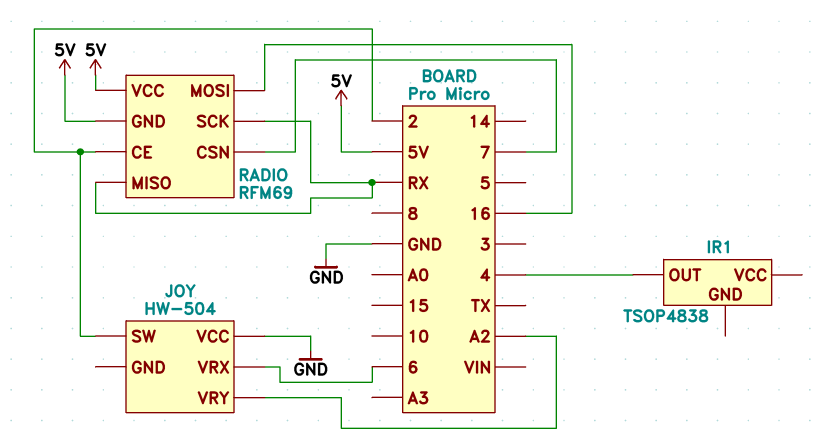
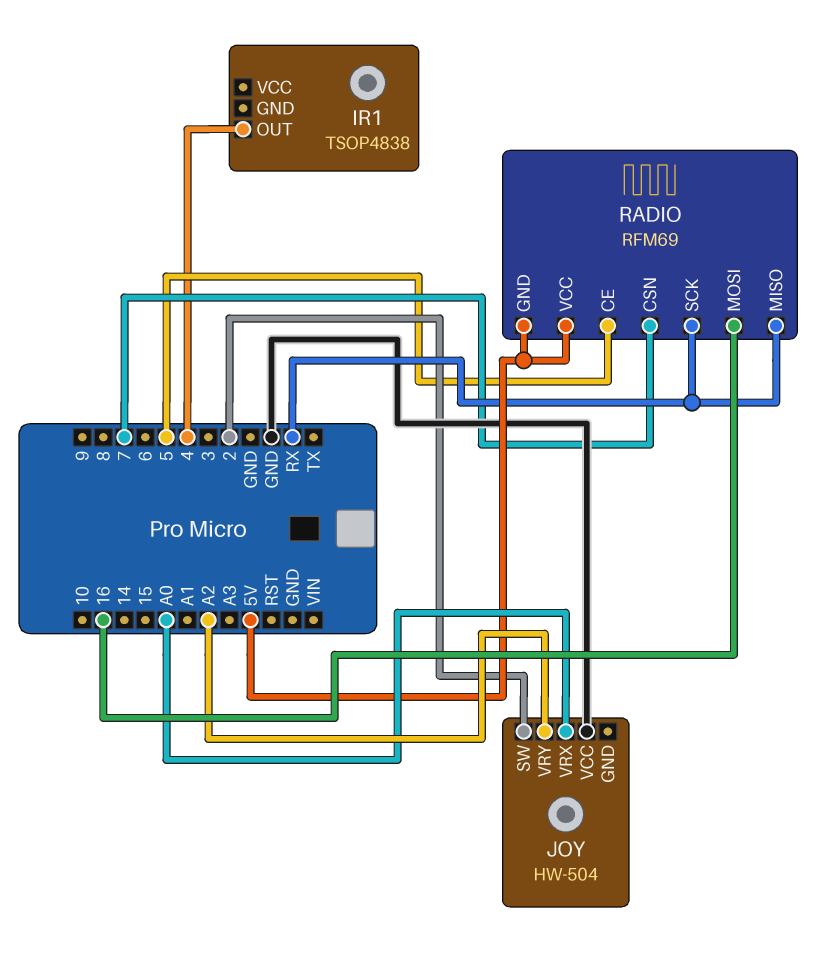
JOY pin VRX: 6 -> A0
RADIO pin CE: 2 -> 5

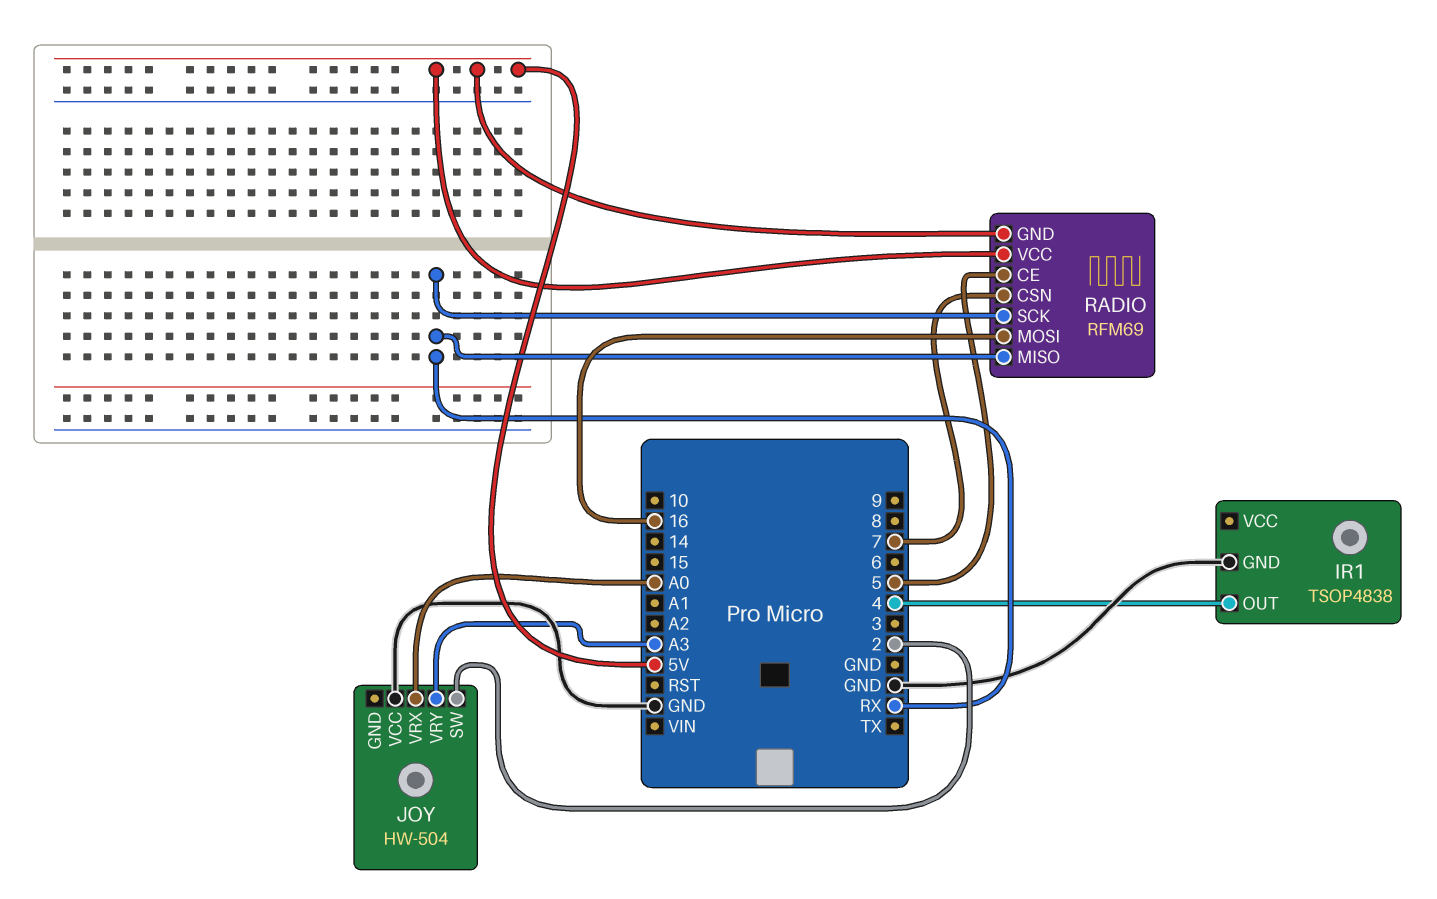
IR1 pin GND: none -> GND
JOY pin VRY: A2 -> A3

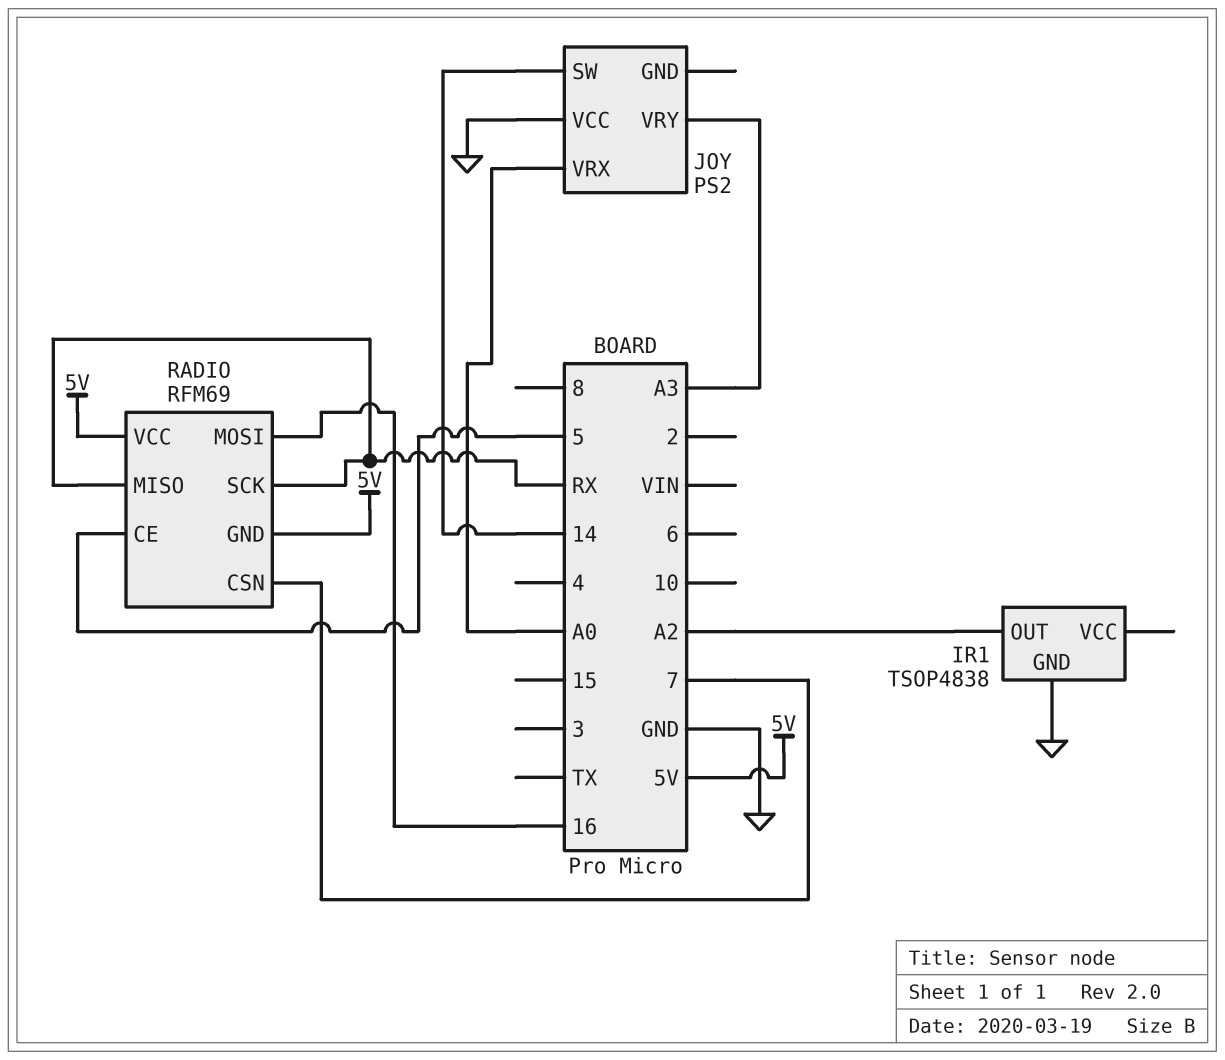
IR1 pin OUT: 4 -> A2
JOY: HW-504 -> PS2
JOY pin SW: 2 -> 14

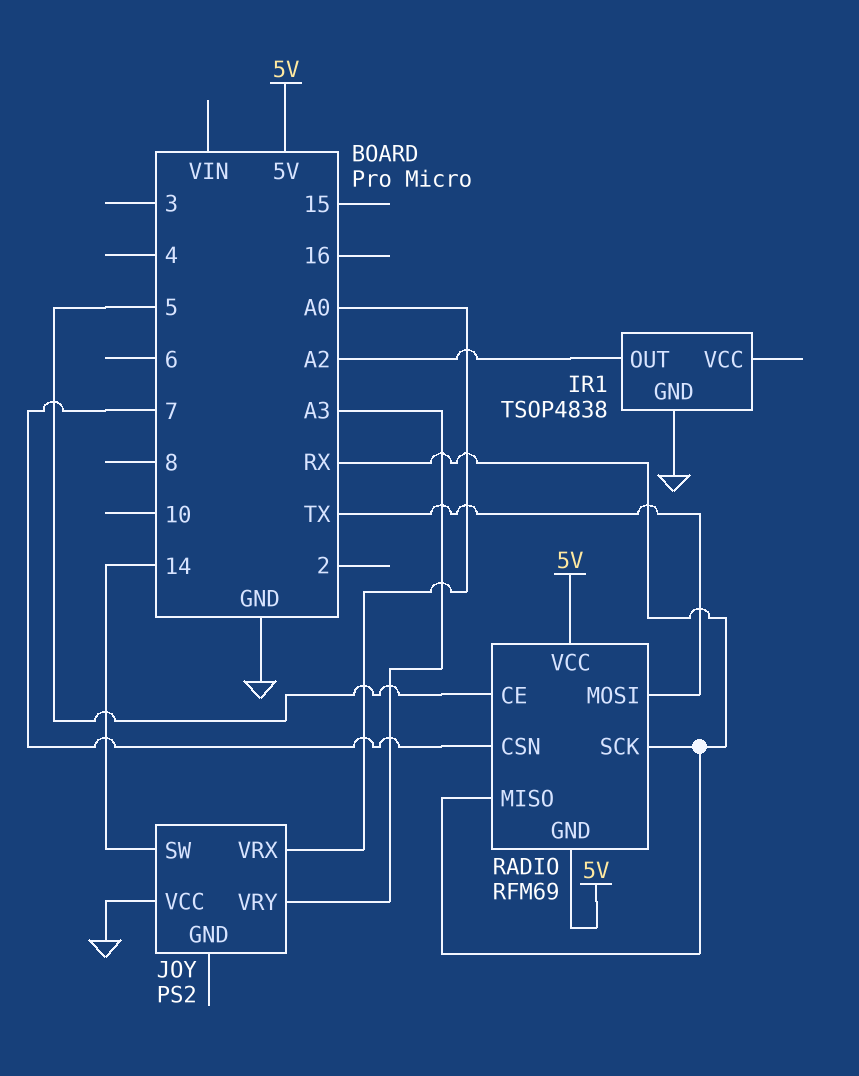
RADIO pin MOSI: 16 -> TX

